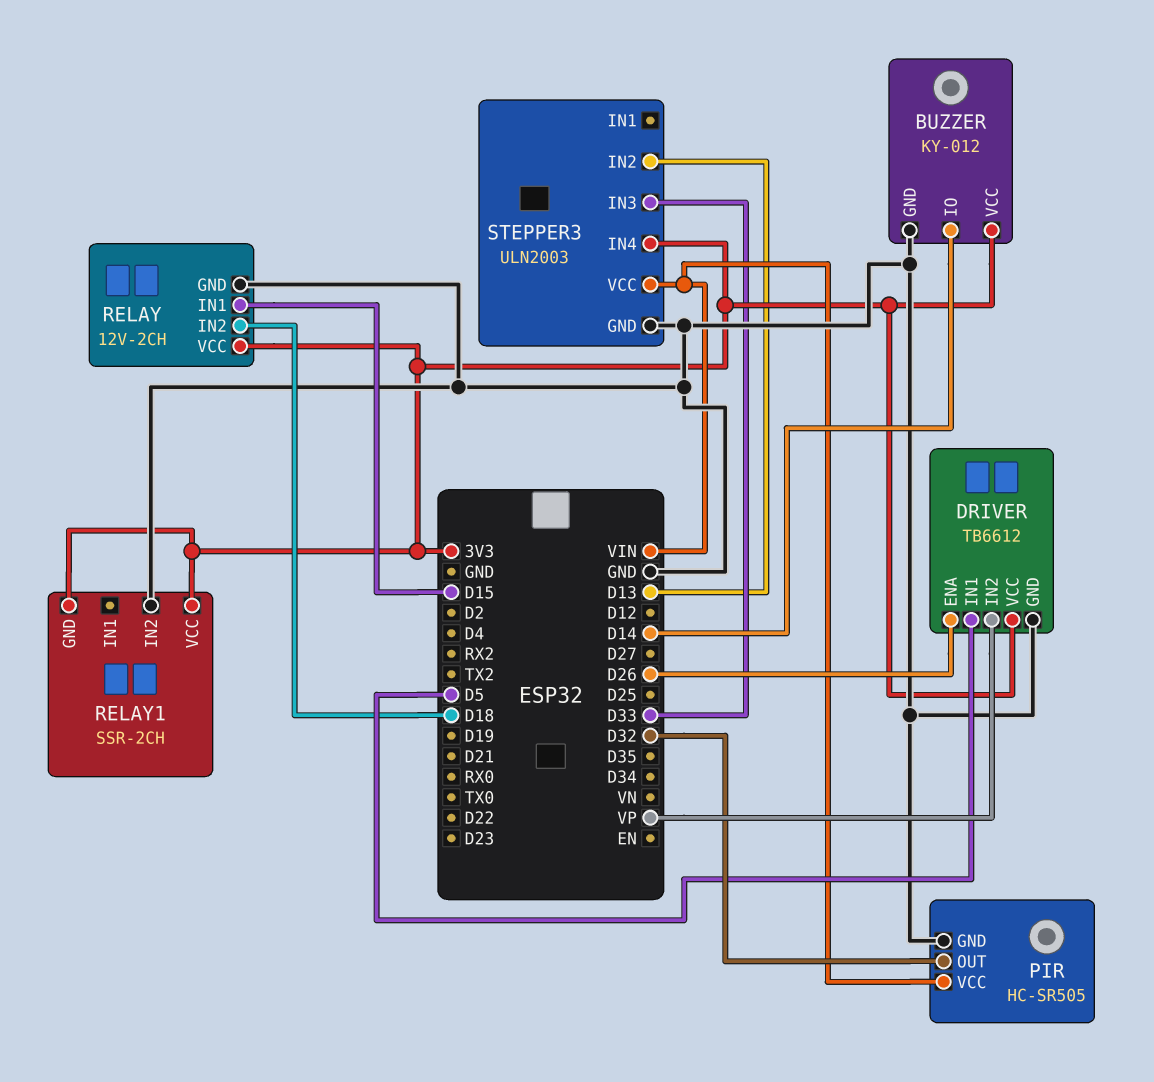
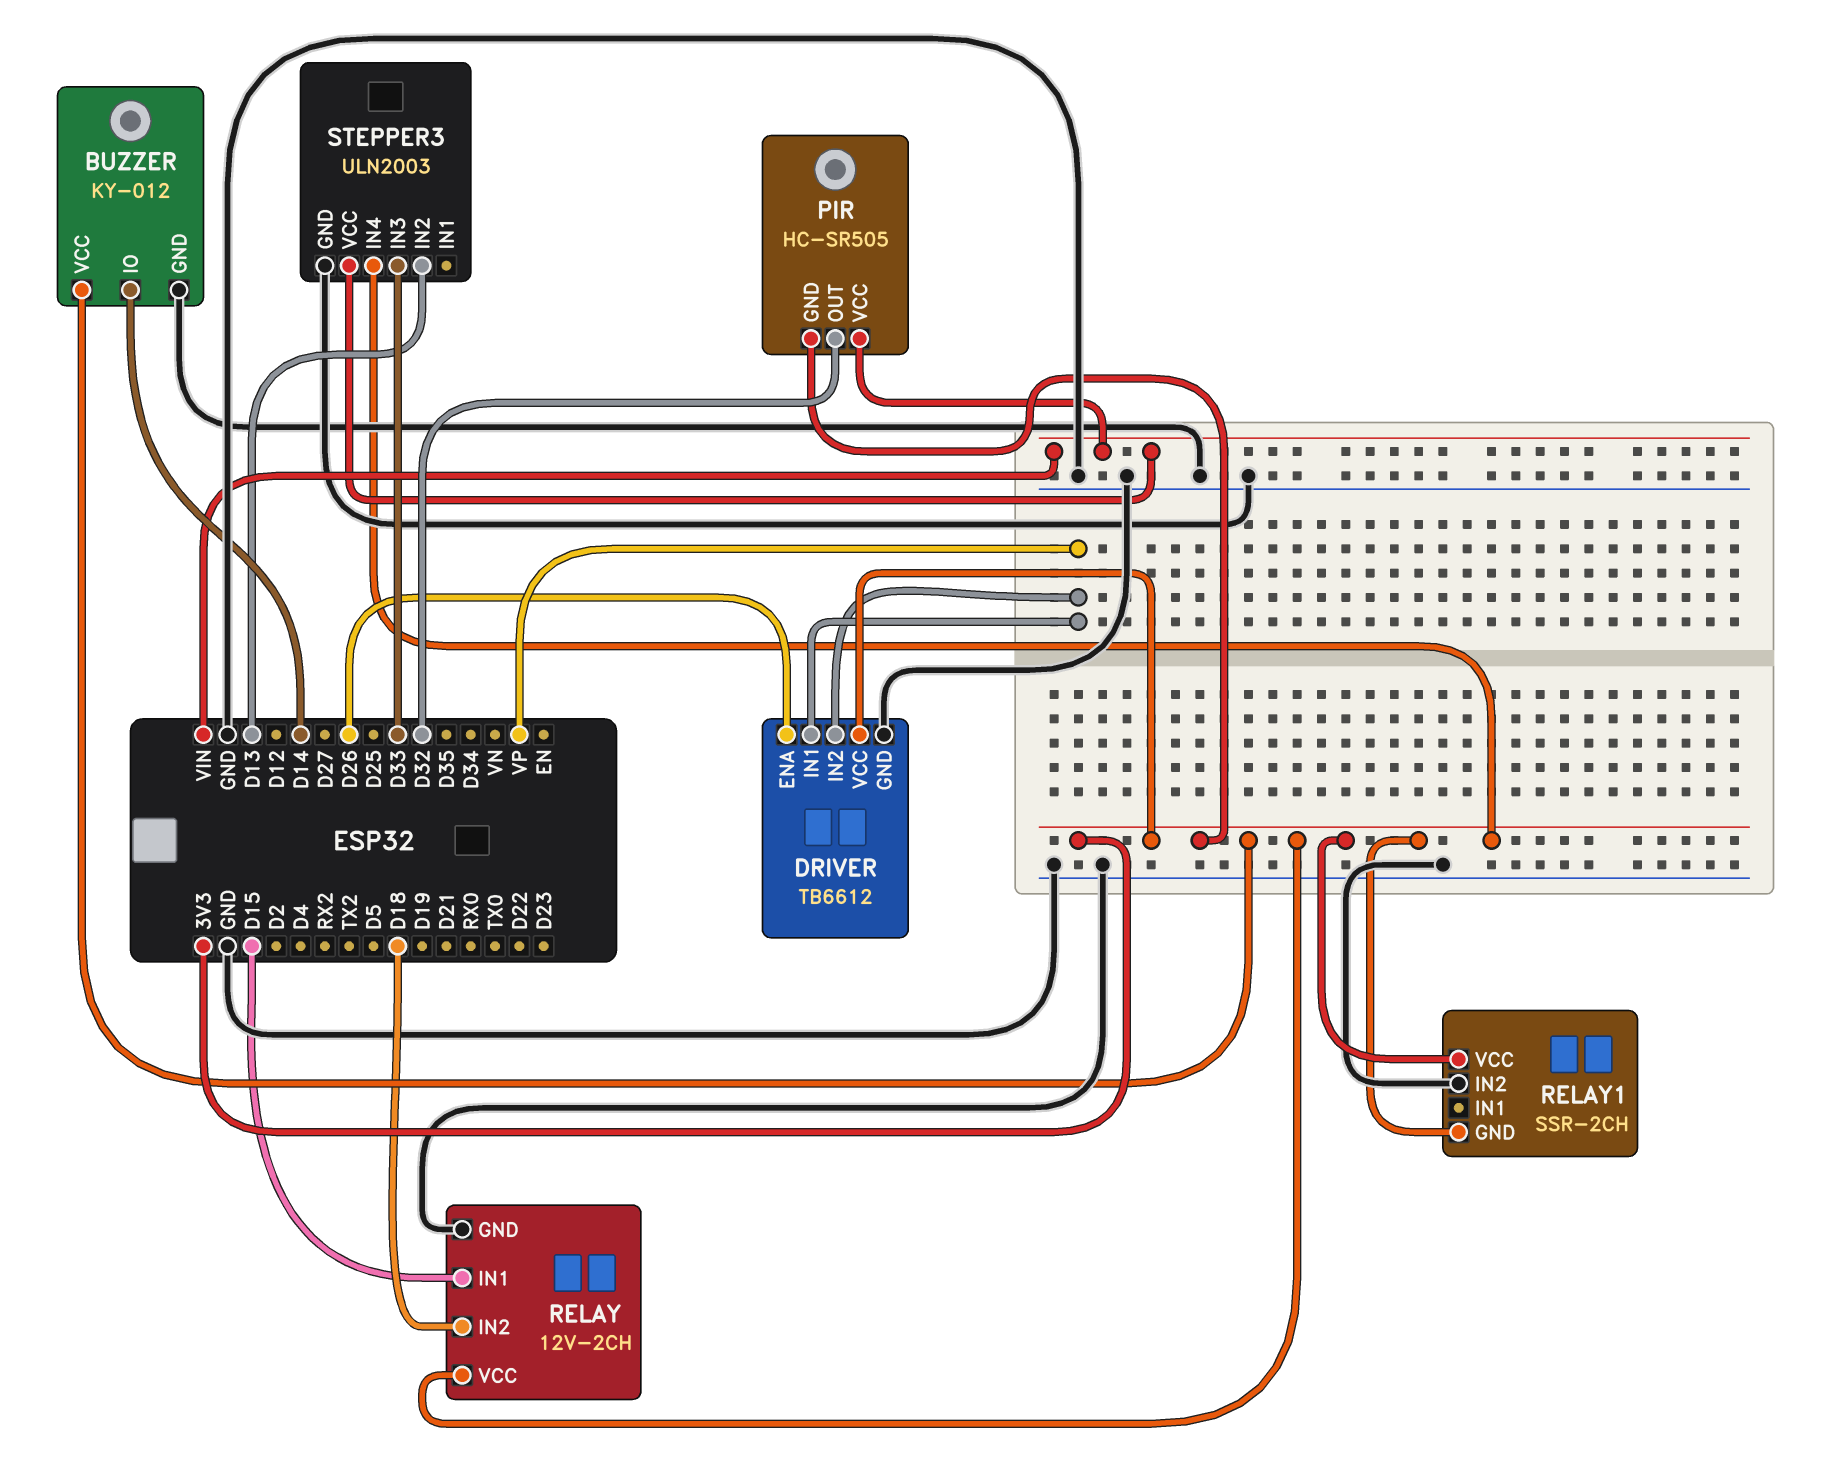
DRIVER pin IN1: D5 -> VP
PIR pin GND: GND -> 3V3

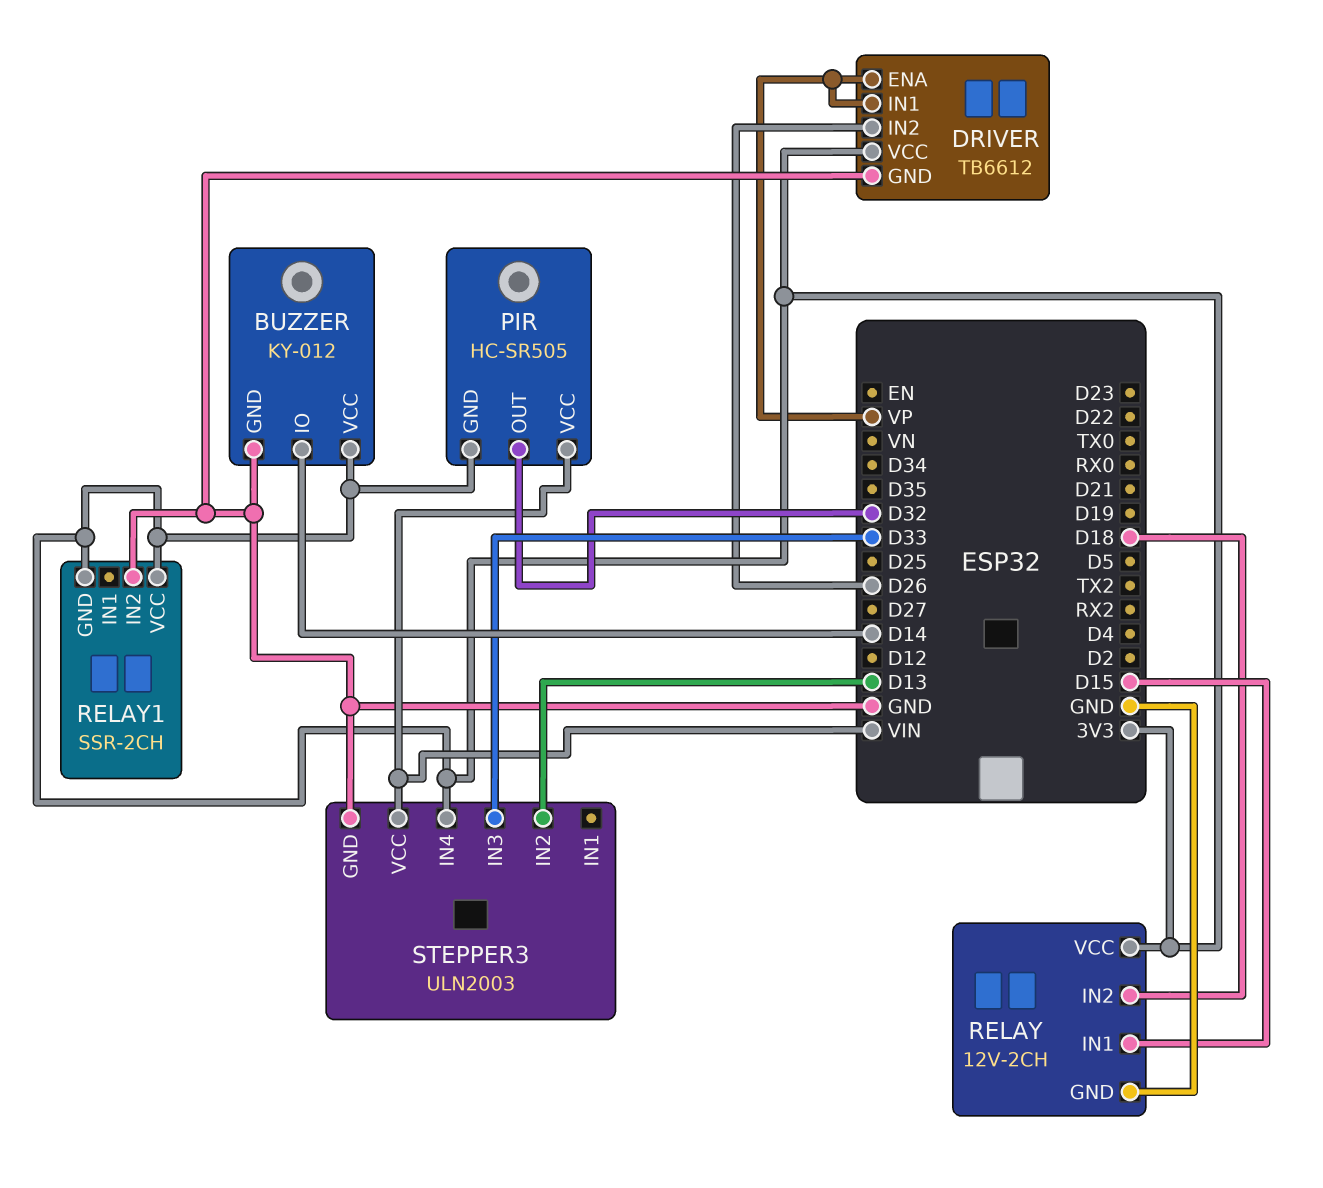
DRIVER pin ENA: D26 -> VP
DRIVER pin IN2: VP -> D26

